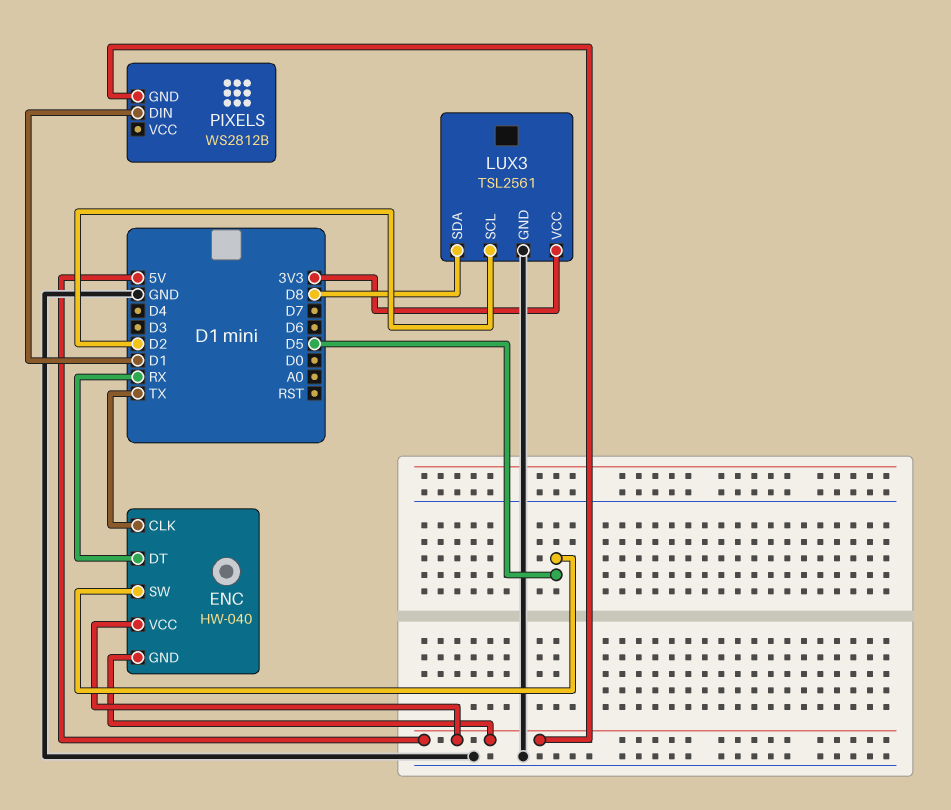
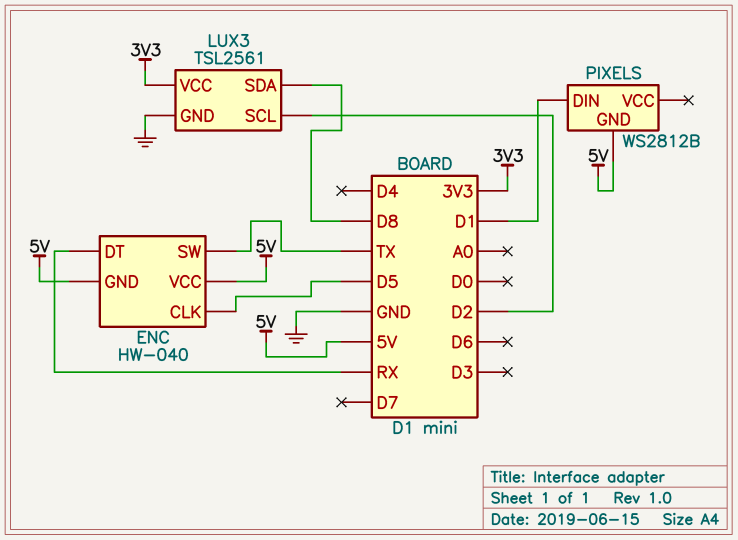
ENC pin CLK: TX -> D5
ENC pin SW: D5 -> TX

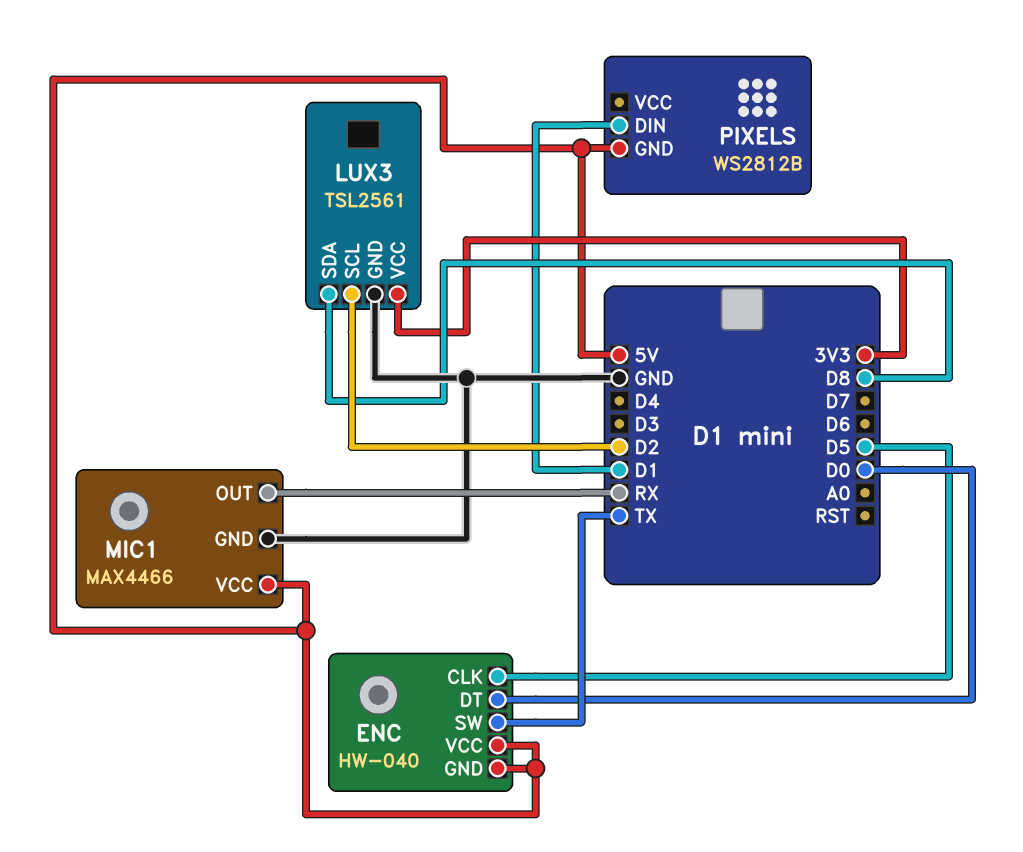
ENC pin DT: RX -> D0
MIC1: none -> MAX4466
MIC1 pin GND: none -> GND
MIC1 pin OUT: none -> RX
MIC1 pin VCC: none -> 5V

